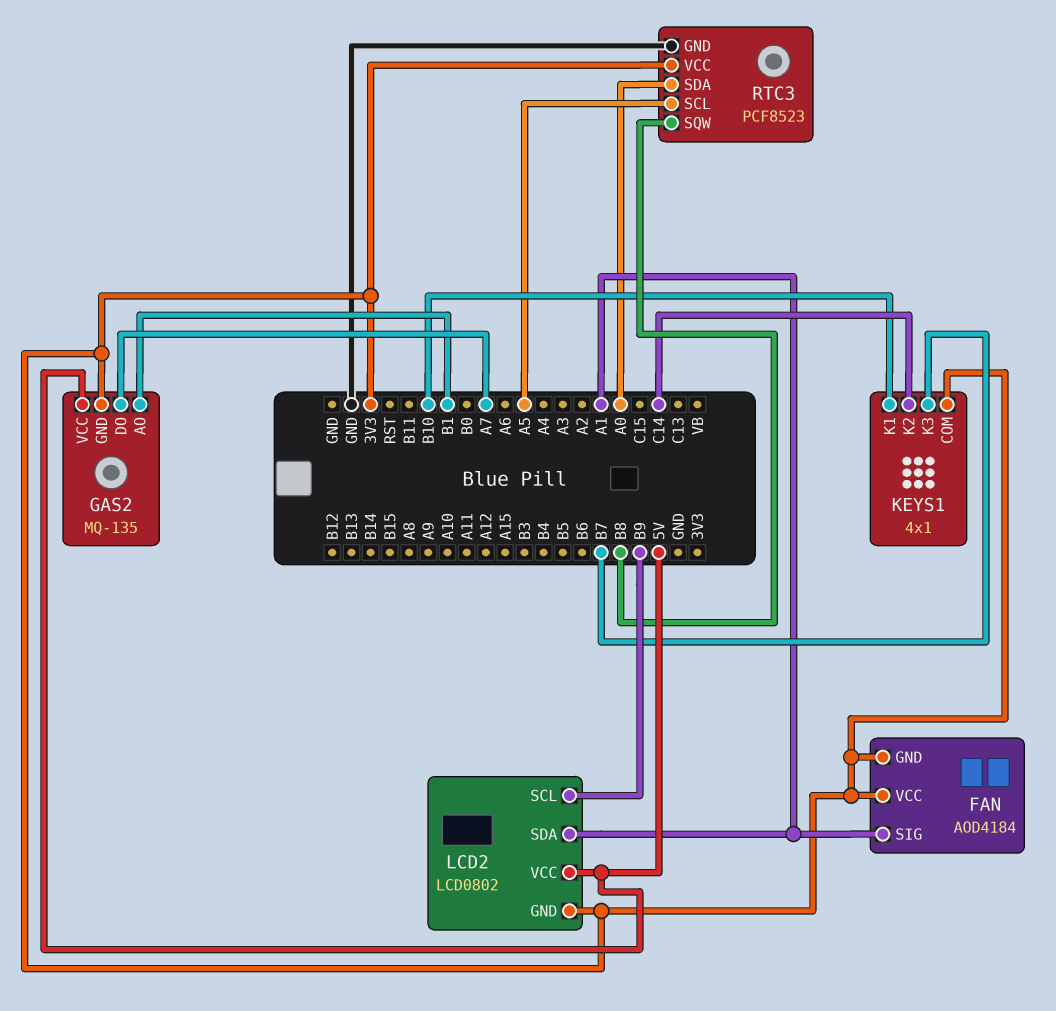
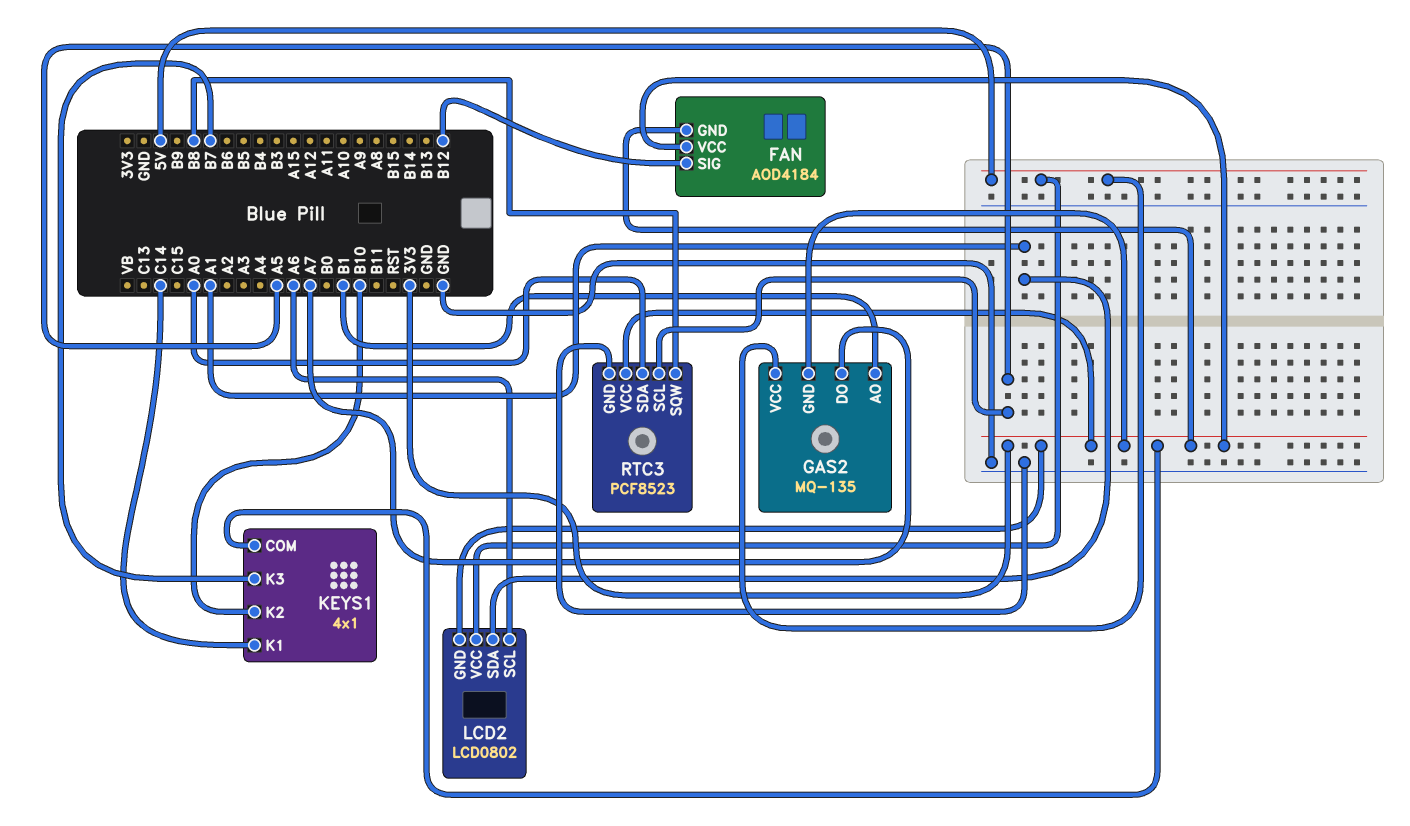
FAN pin SIG: A1 -> B12
KEYS1 pin K1: B10 -> C14
KEYS1 pin K2: C14 -> B10
LCD2 pin SCL: B9 -> A6

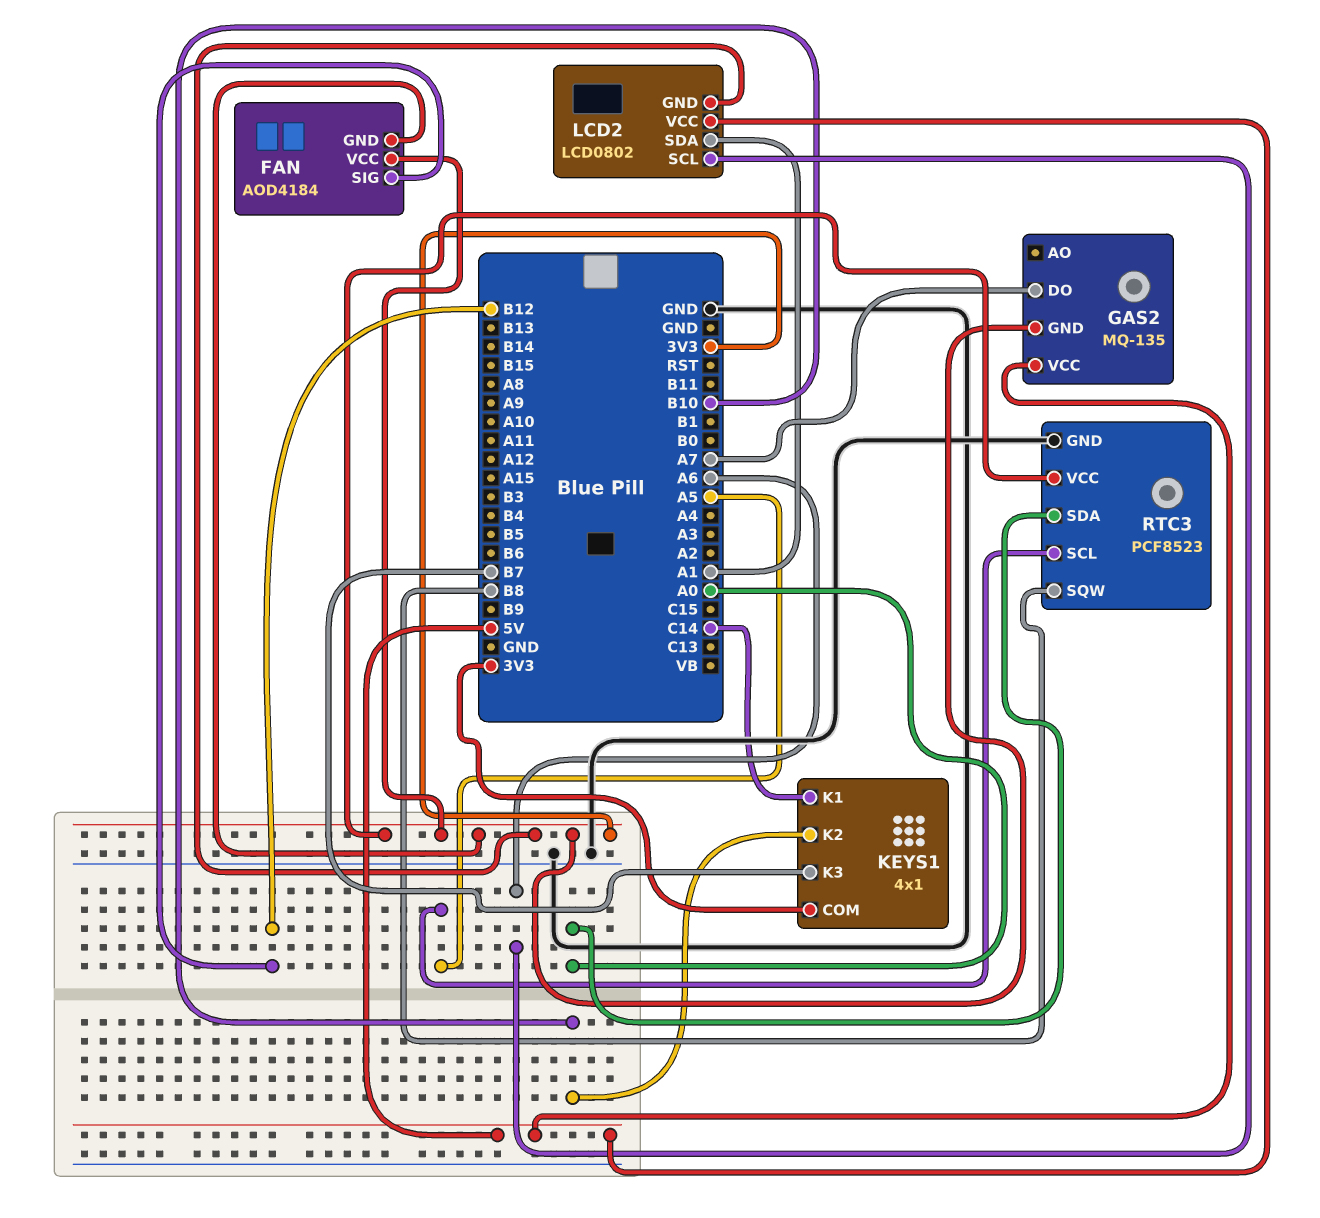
GAS2 pin AO: B1 -> none

